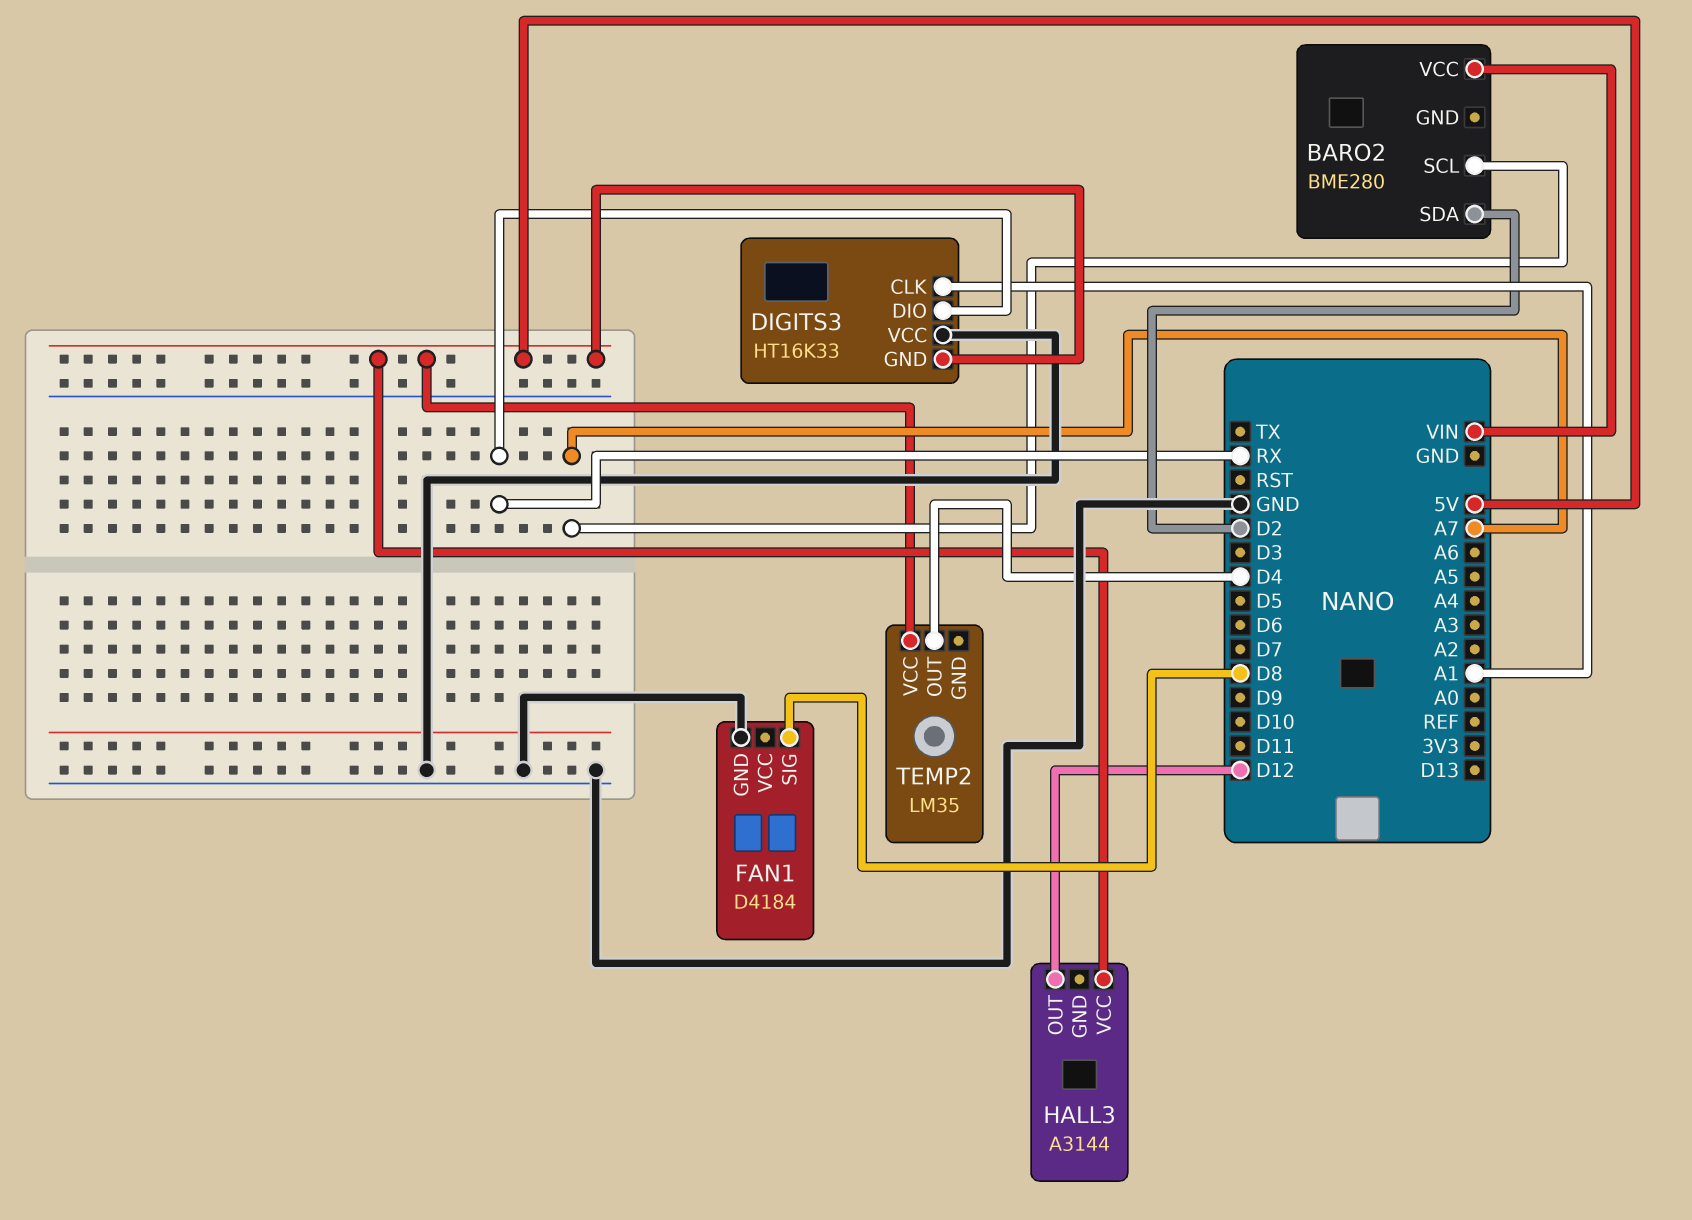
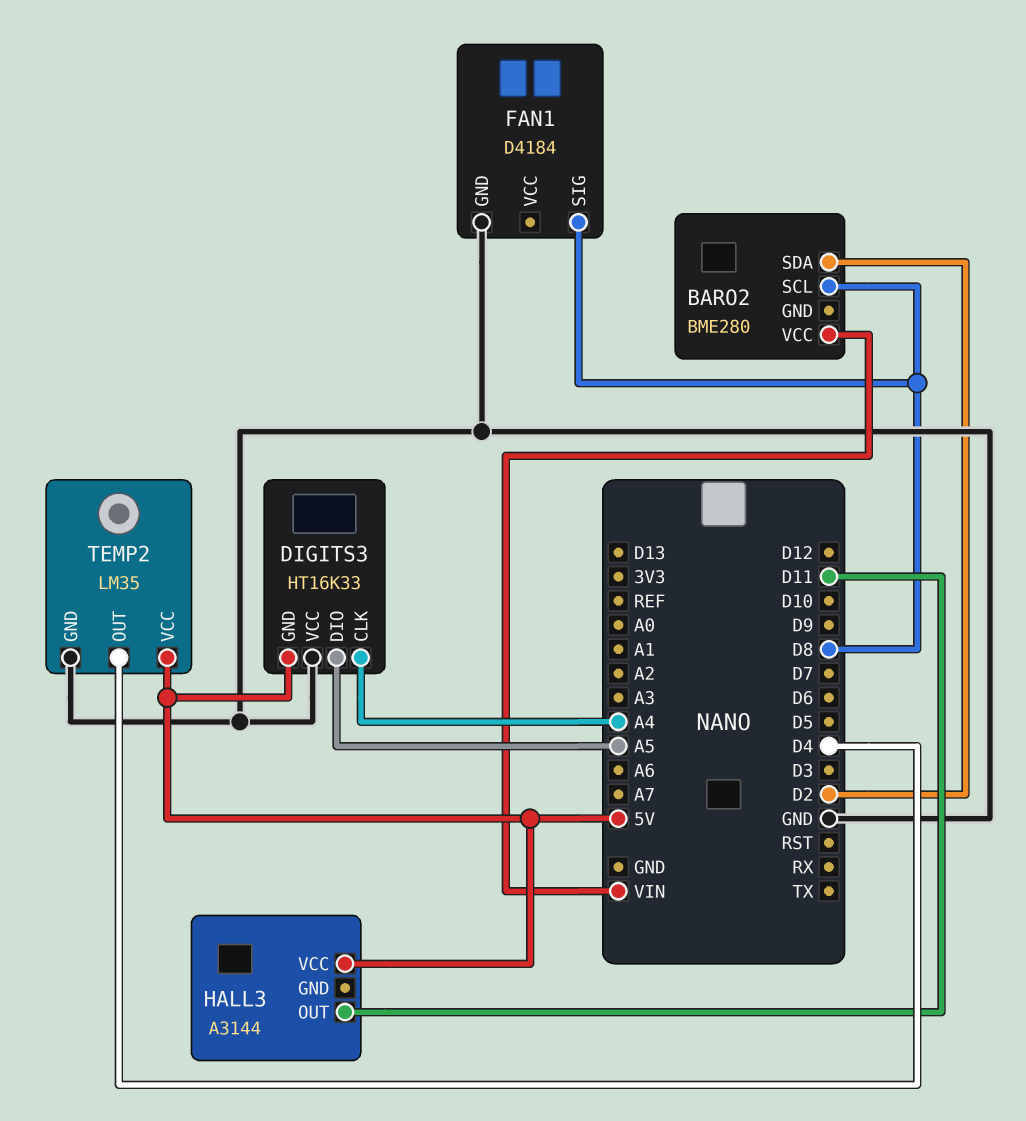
BARO2 pin SCL: A7 -> D8
DIGITS3 pin CLK: A1 -> A4
DIGITS3 pin DIO: RX -> A5
HALL3 pin OUT: D12 -> D11
TEMP2 pin GND: none -> GND

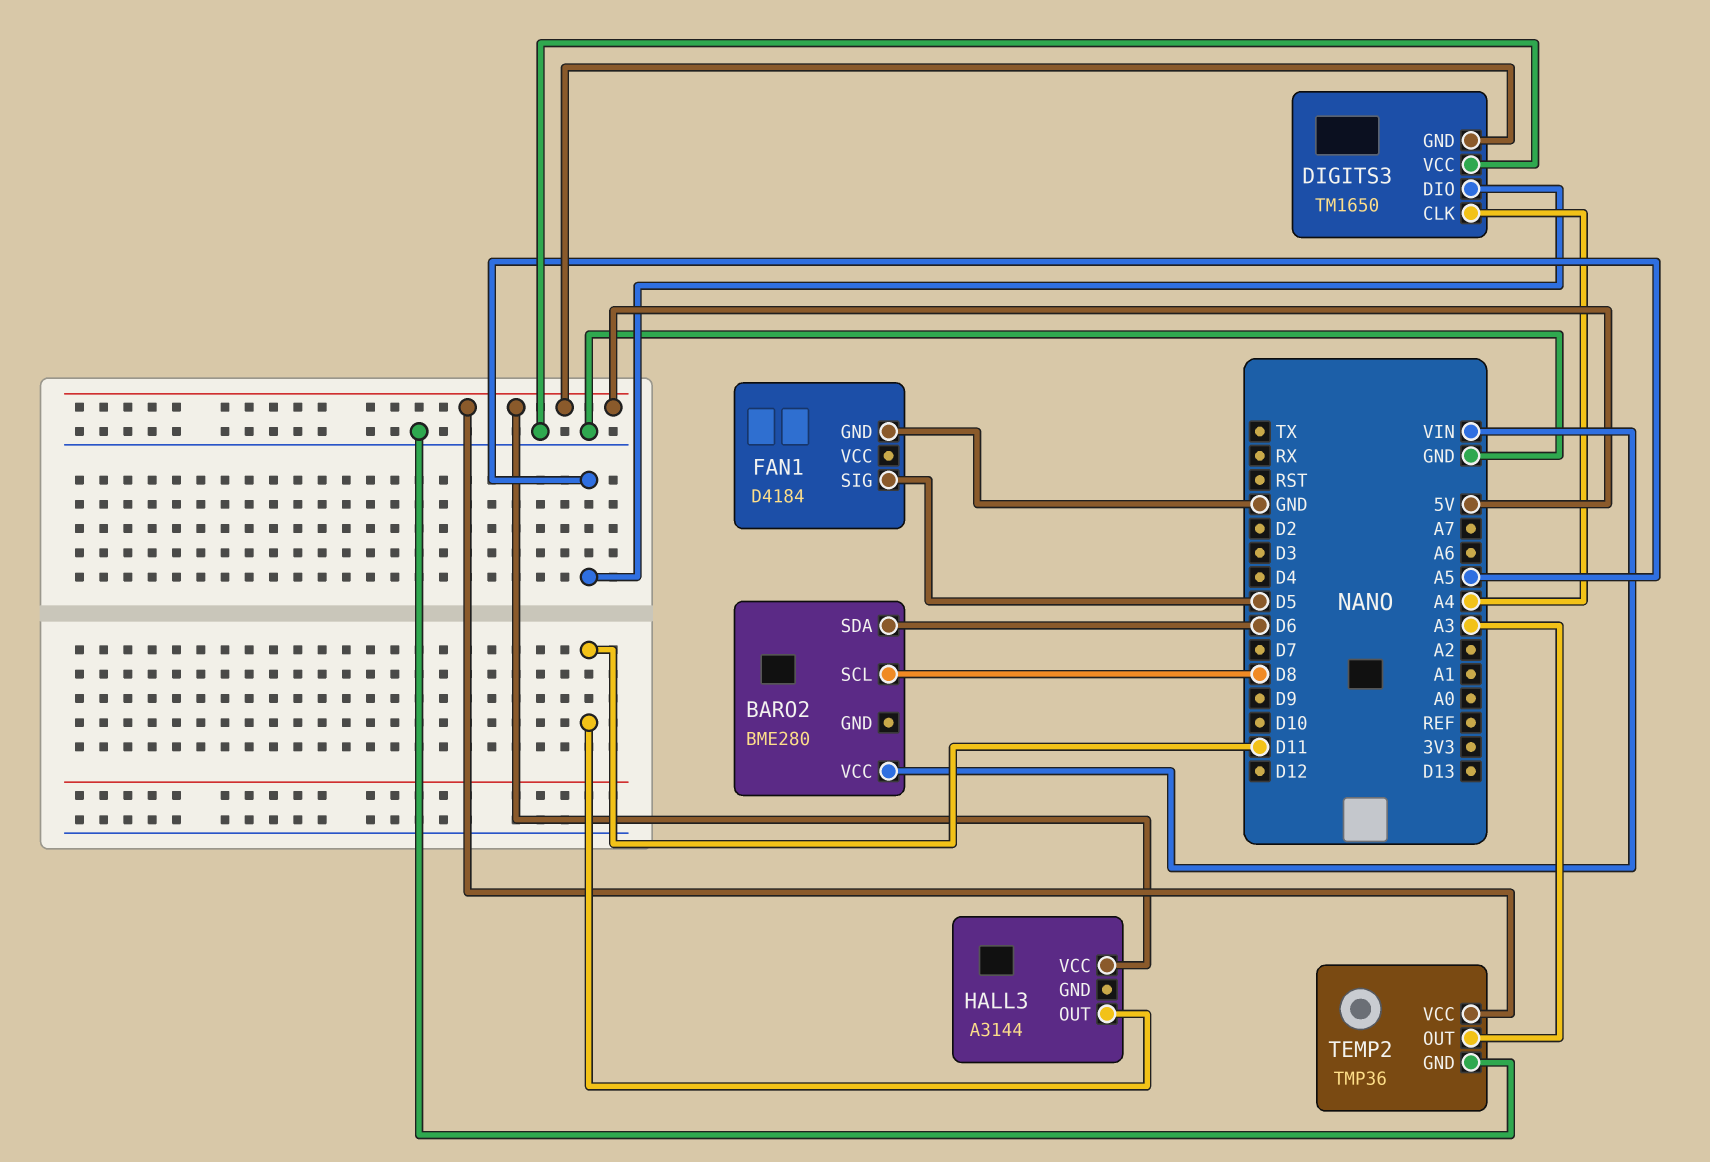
BARO2 pin SDA: D2 -> D6
DIGITS3: HT16K33 -> TM1650
FAN1 pin SIG: D8 -> D5
TEMP2: LM35 -> TMP36
TEMP2 pin OUT: D4 -> A3

